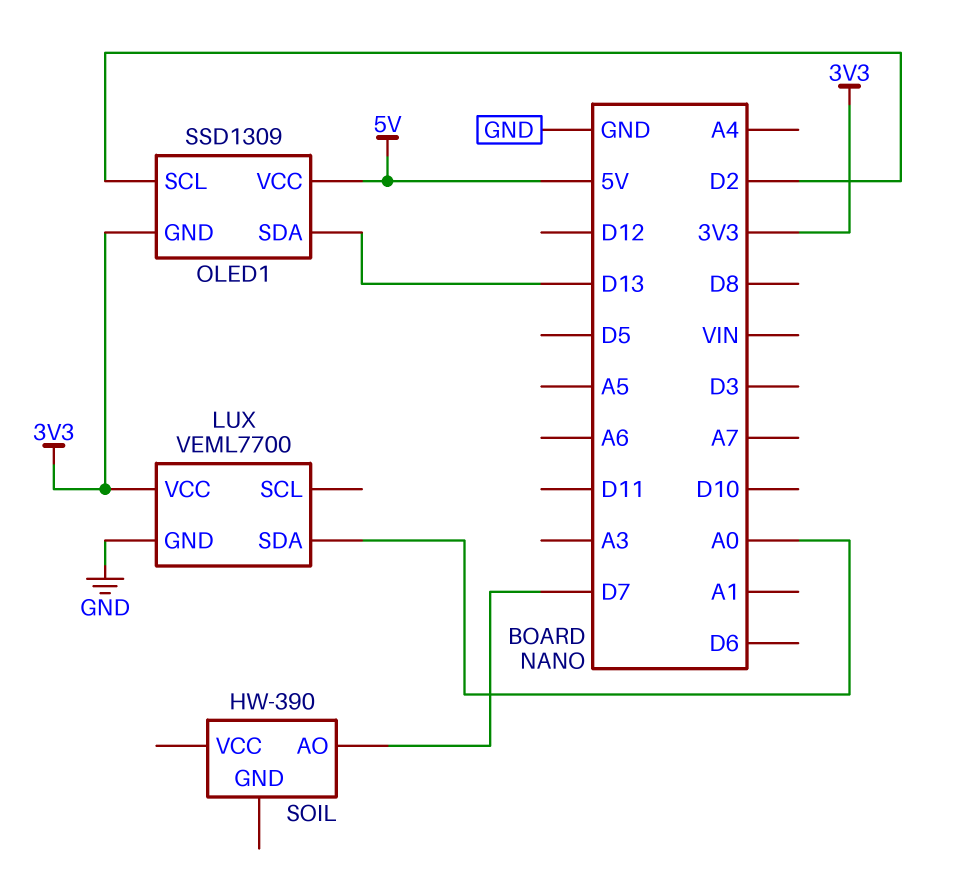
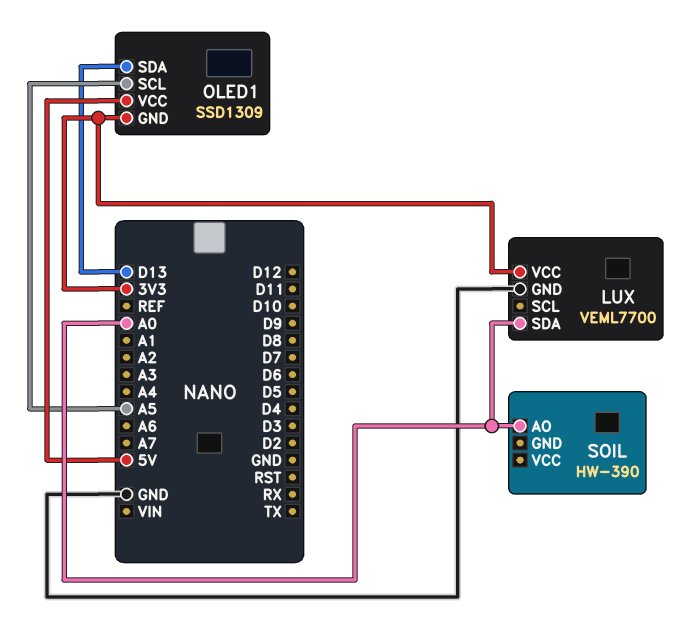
OLED1 pin SCL: D2 -> A5
SOIL pin AO: D7 -> A0

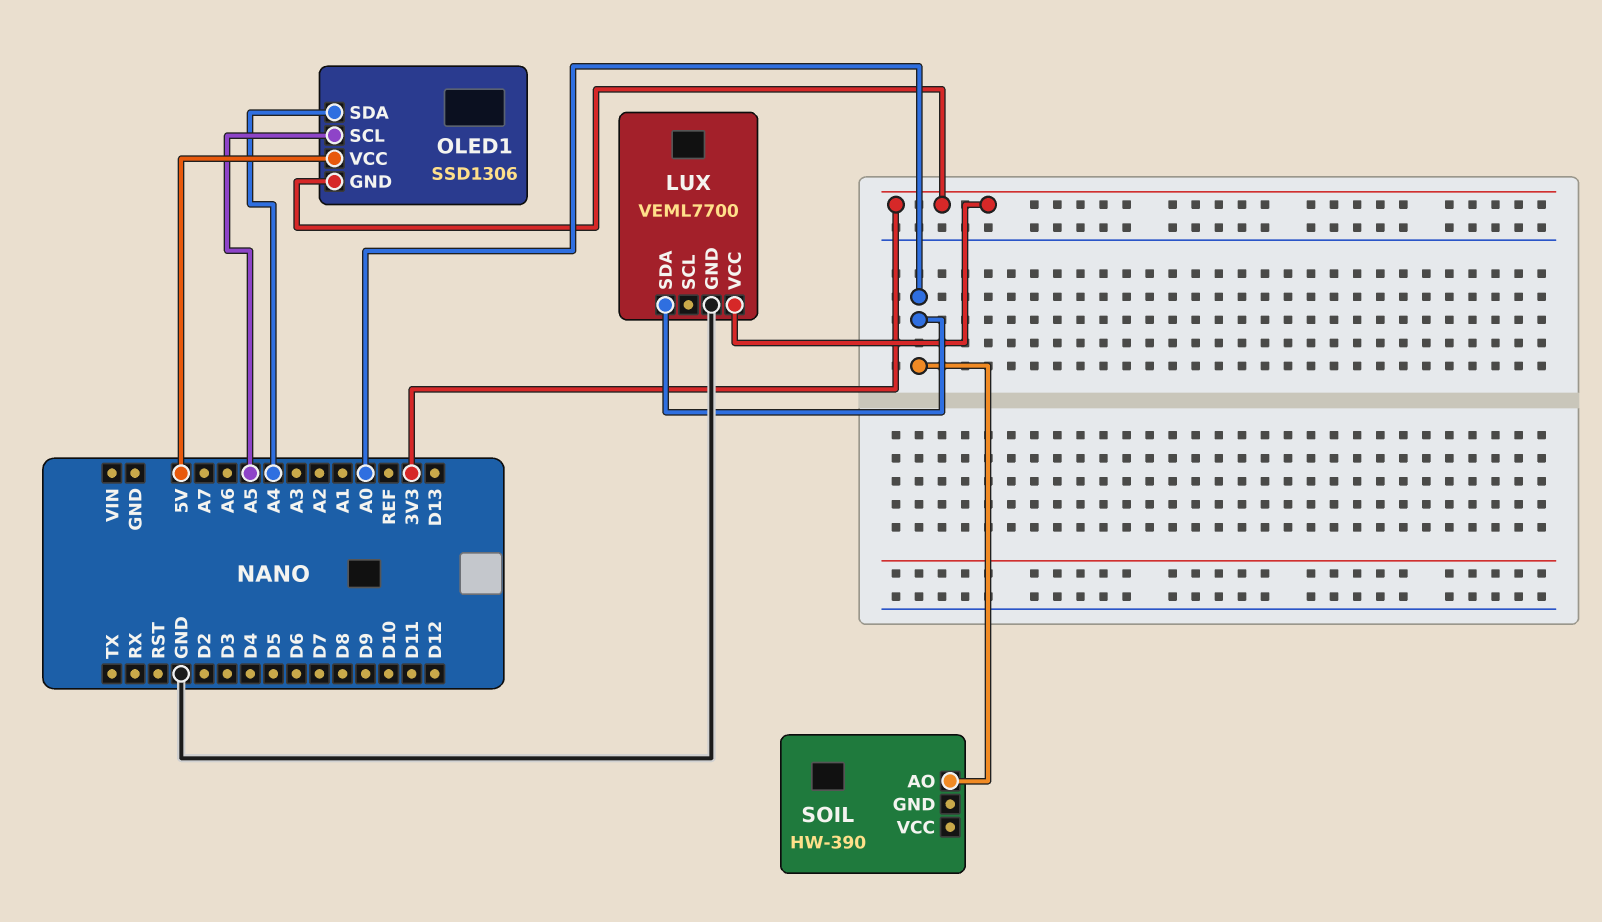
OLED1: SSD1309 -> SSD1306
OLED1 pin SDA: D13 -> A4

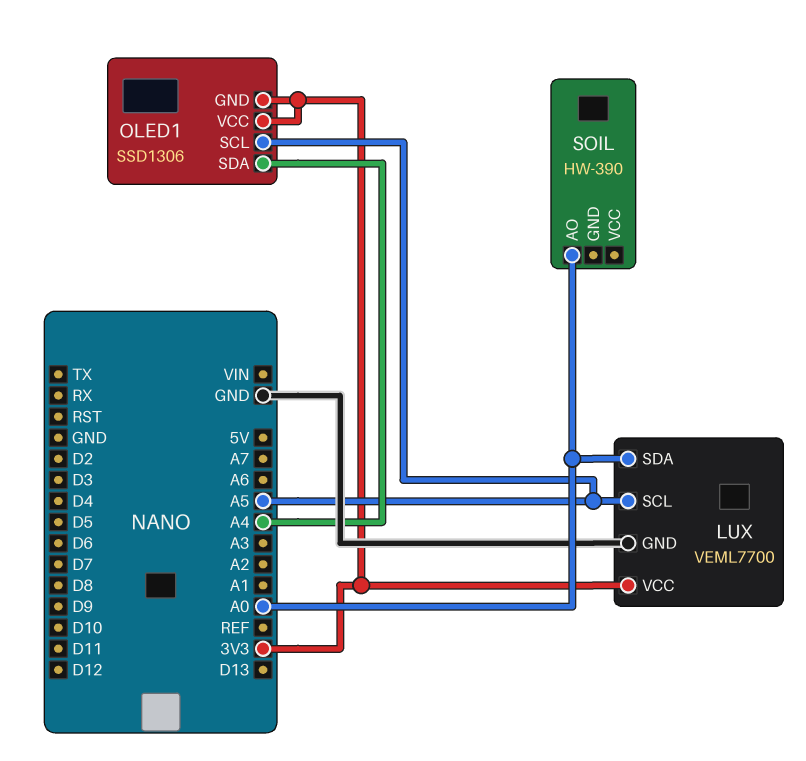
LUX pin SCL: none -> A5
OLED1 pin VCC: 5V -> 3V3

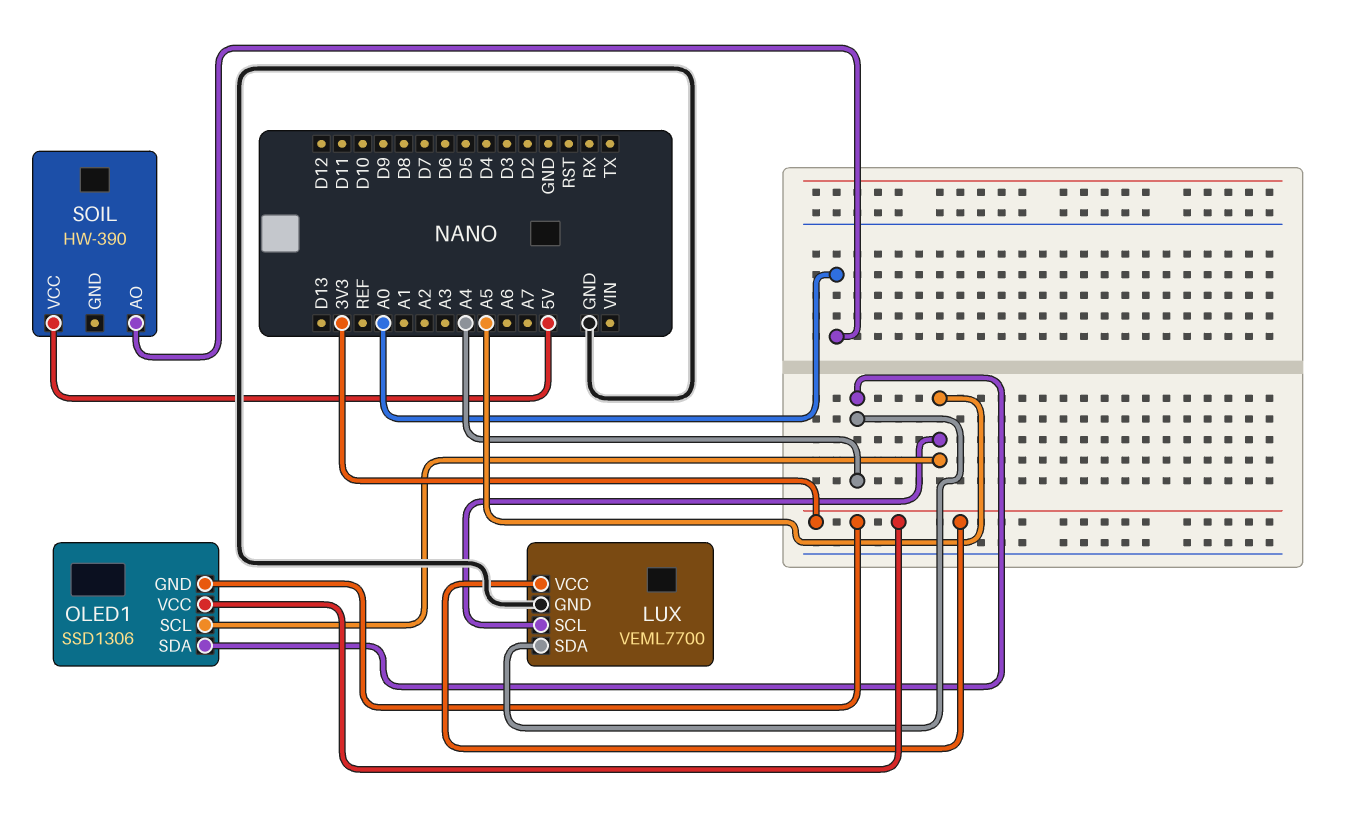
LUX pin SDA: A0 -> A4
SOIL pin VCC: none -> 5V

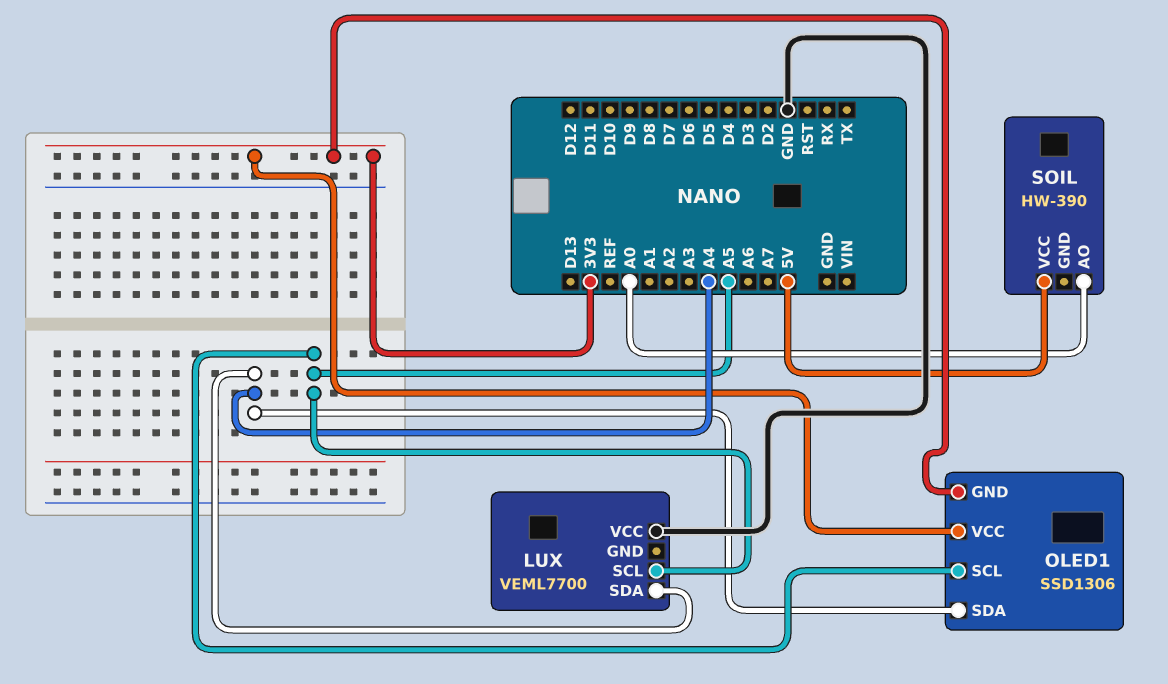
LUX pin GND: GND -> none
LUX pin VCC: 3V3 -> GND

